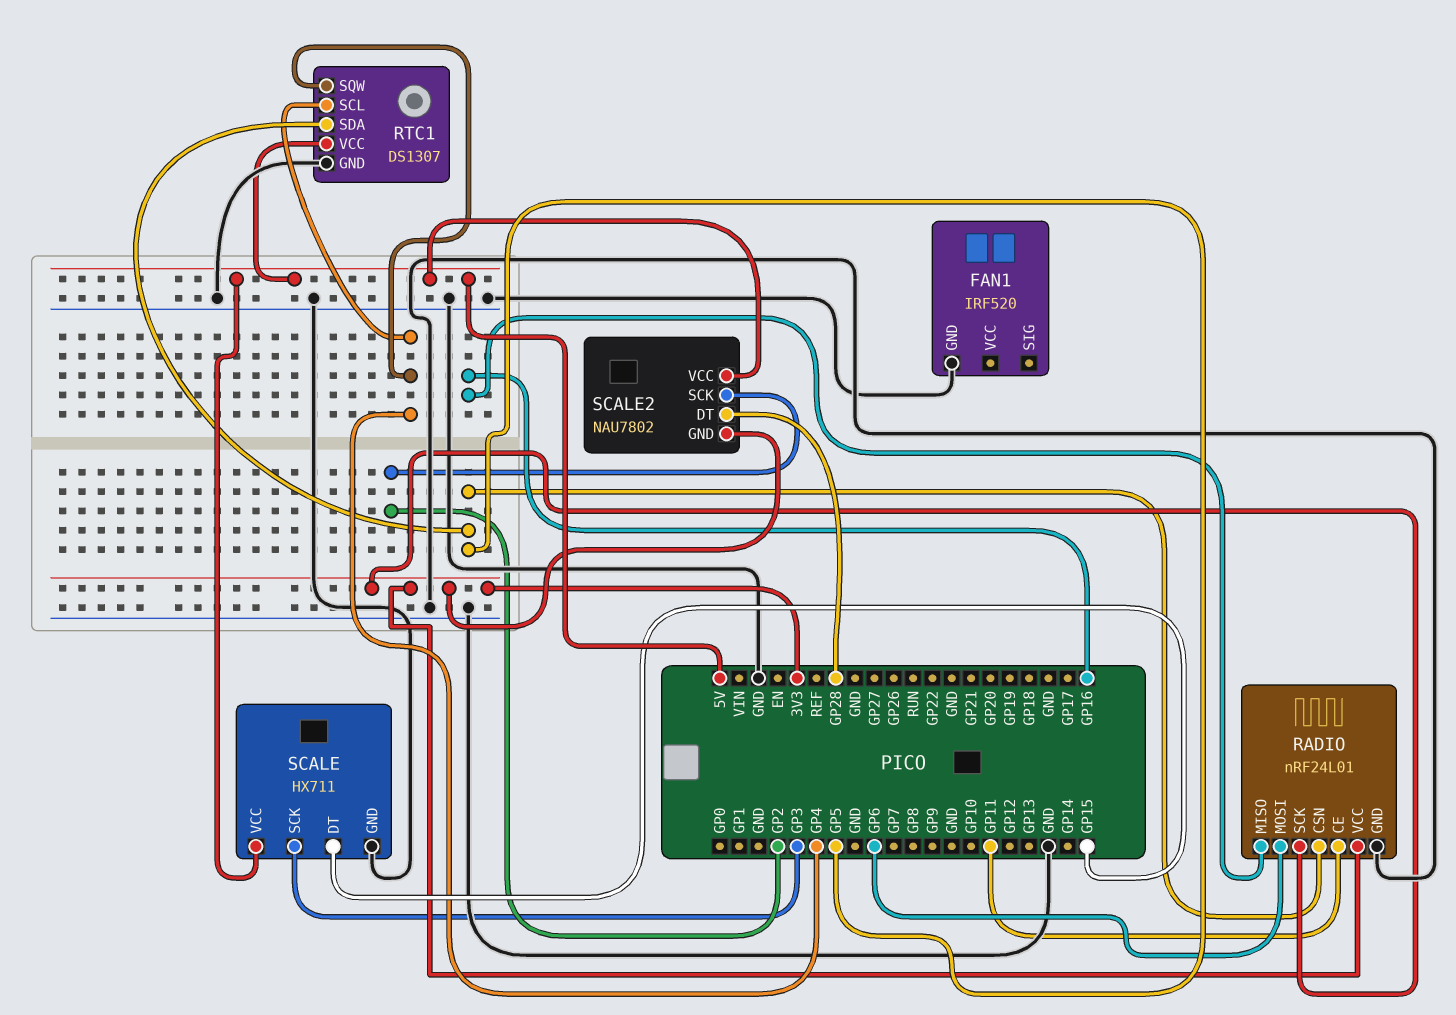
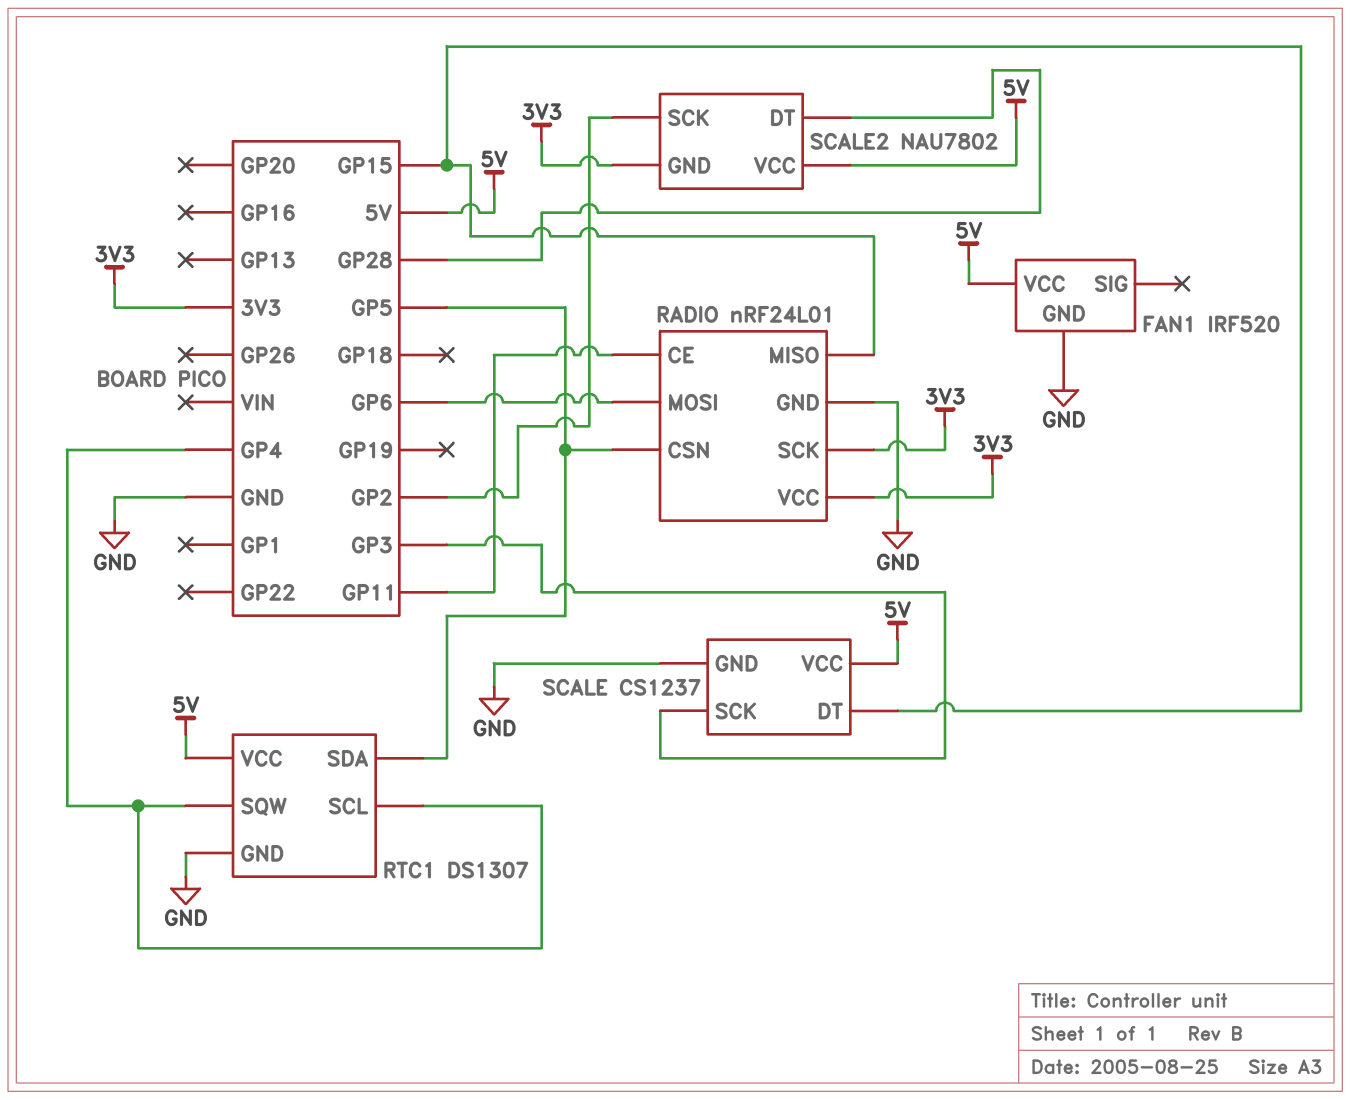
FAN1 pin VCC: none -> 5V
RADIO pin MISO: GP16 -> GP15
SCALE: HX711 -> CS1237

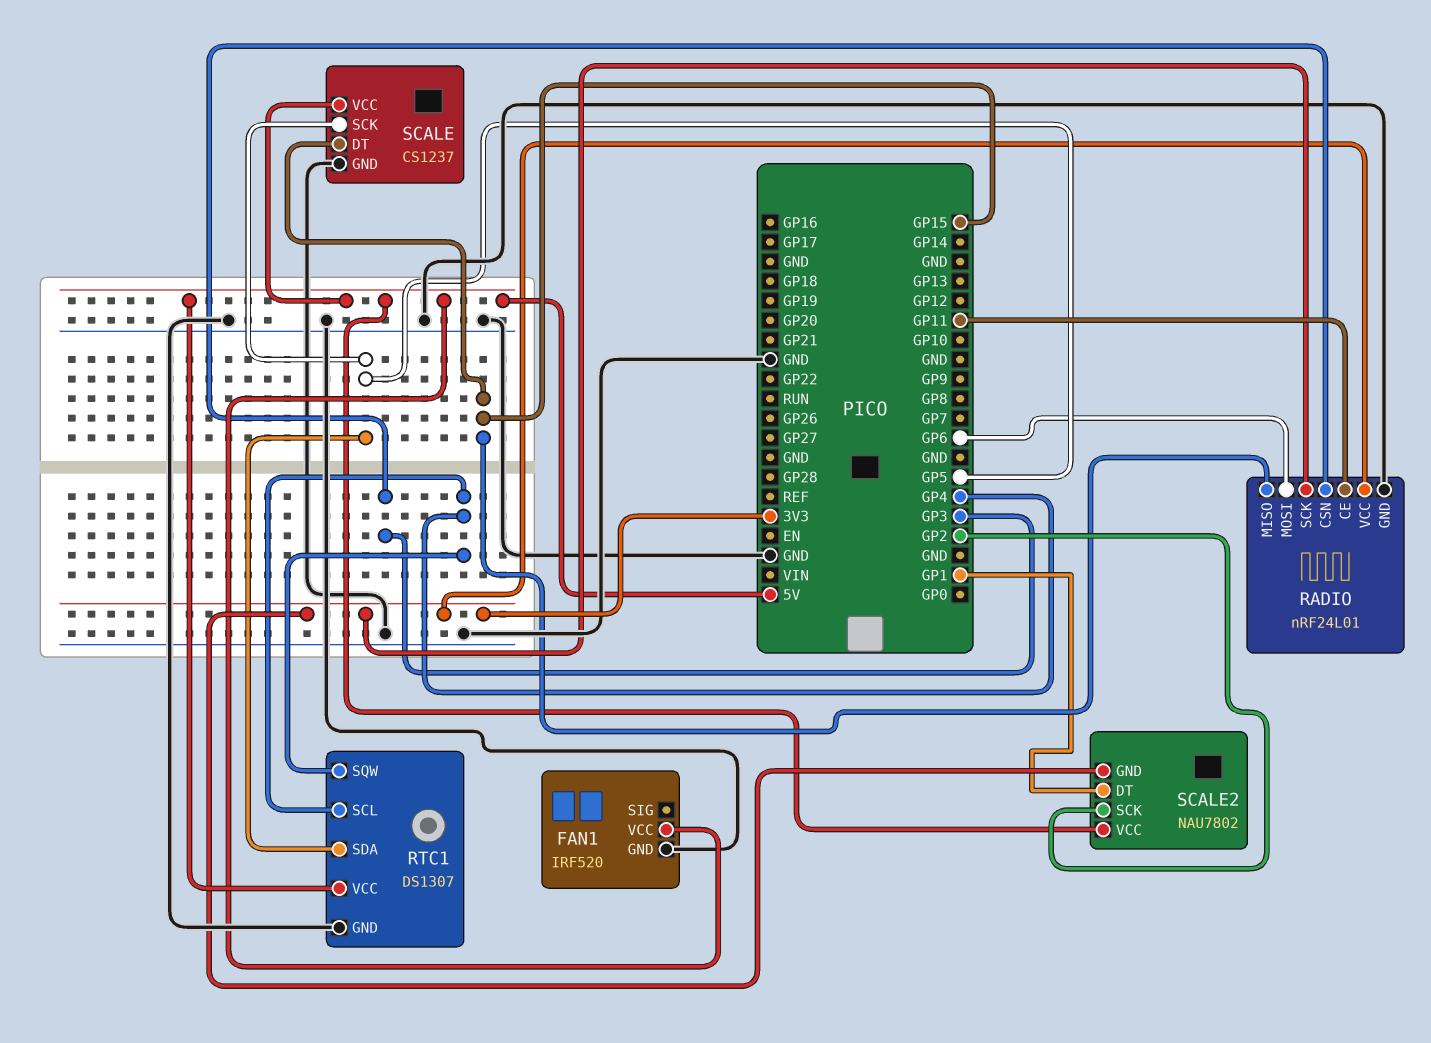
RADIO pin CSN: GP5 -> GP3
SCALE pin SCK: GP3 -> GP5
SCALE2 pin DT: GP28 -> GP1

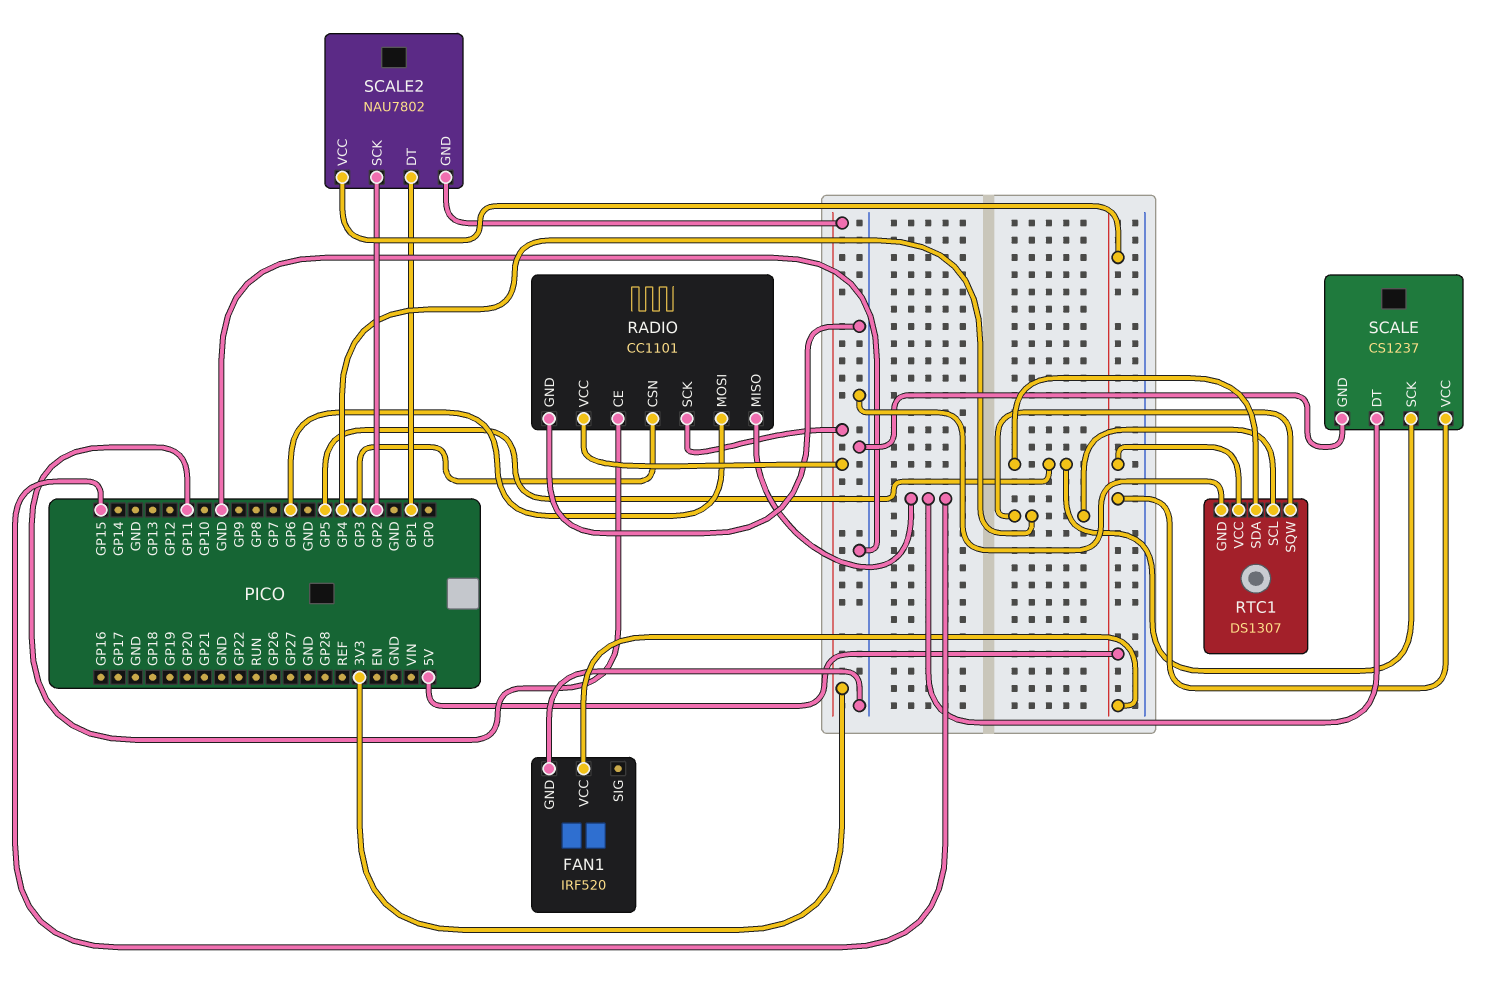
RADIO: nRF24L01 -> CC1101

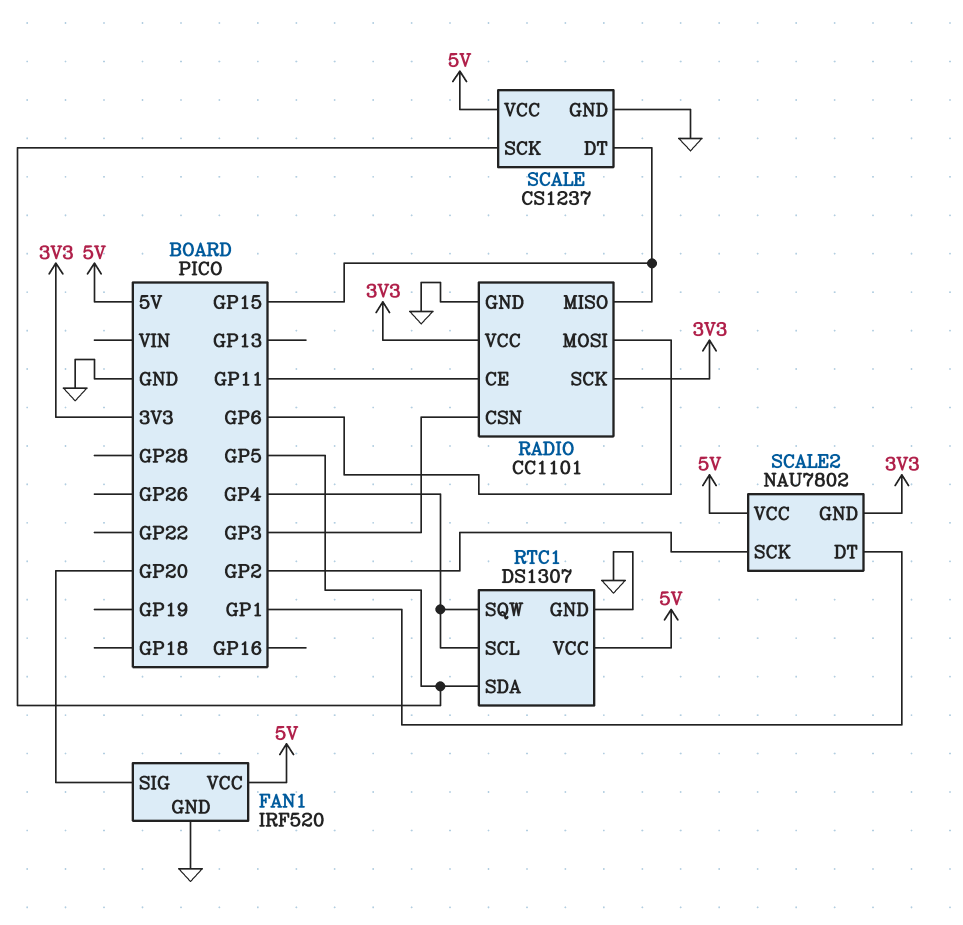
FAN1 pin SIG: none -> GP20

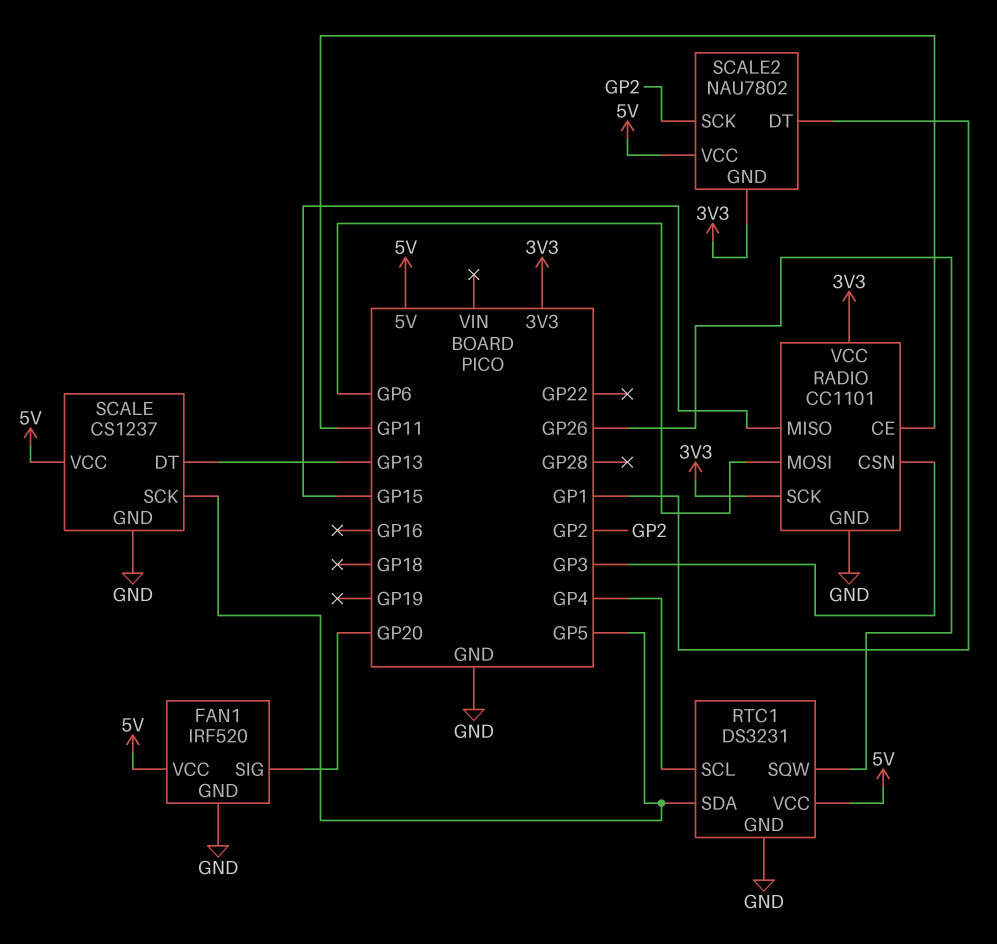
RTC1: DS1307 -> DS3231
RTC1 pin SQW: GP4 -> GP26
SCALE pin DT: GP15 -> GP13

